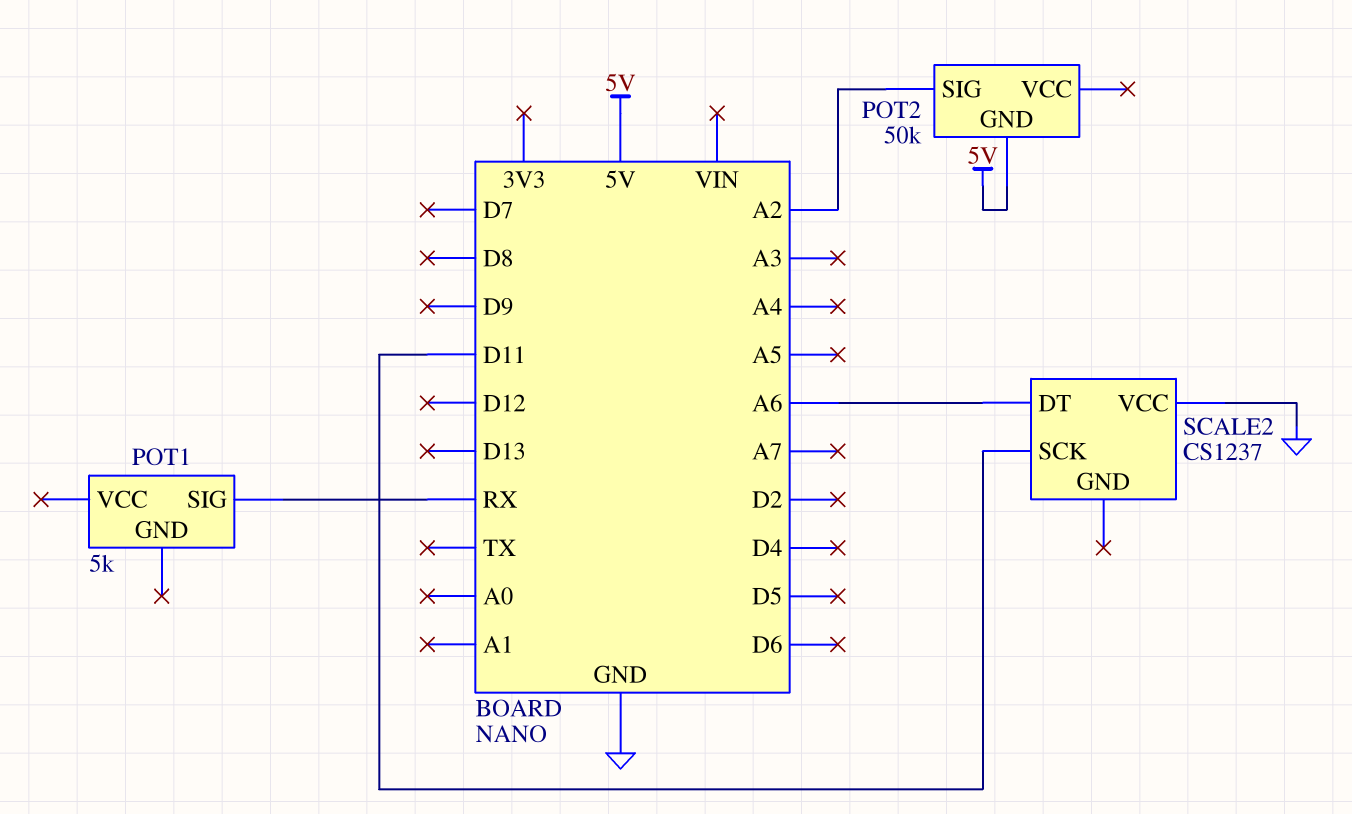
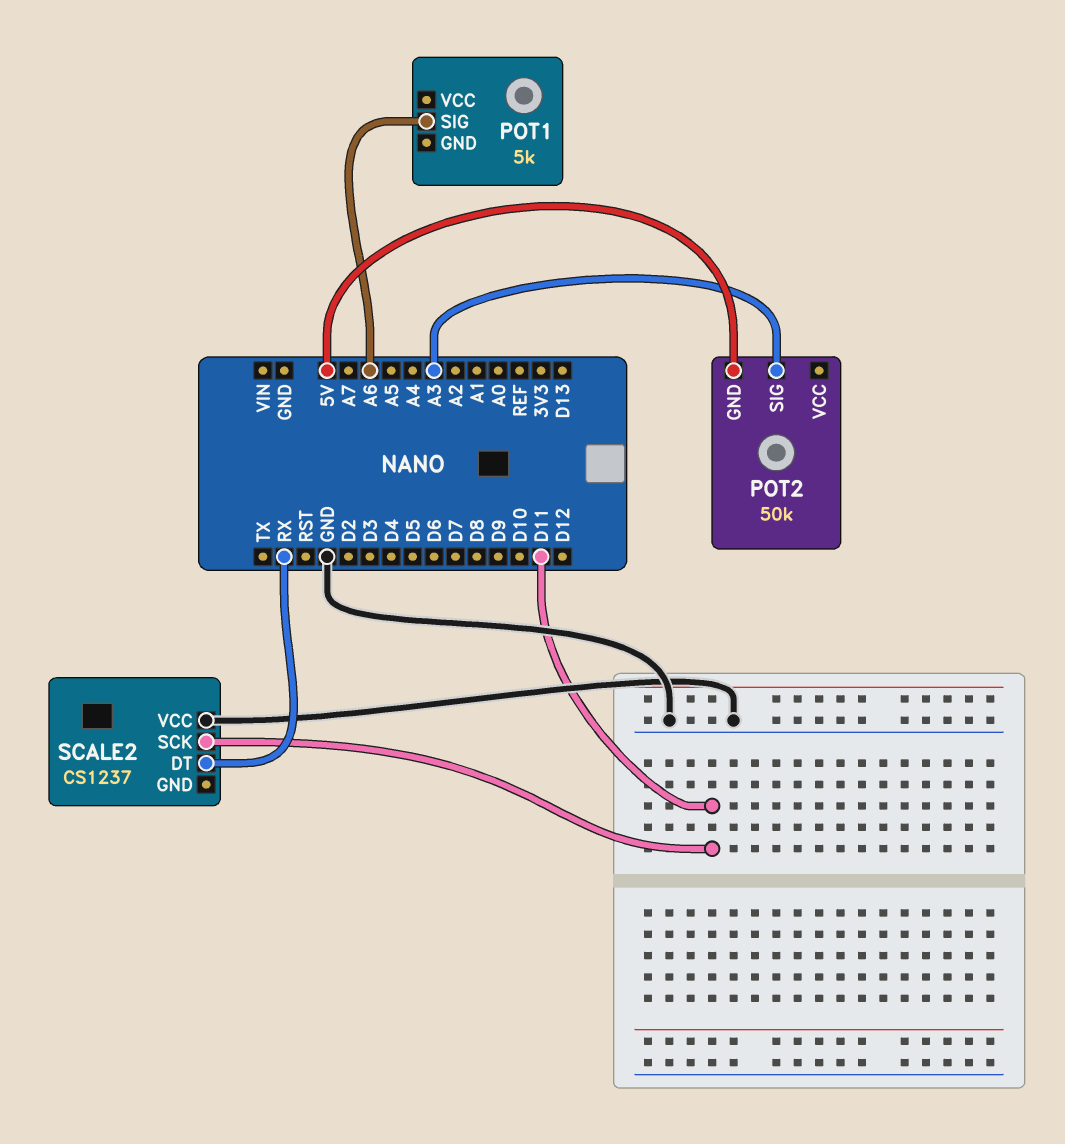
POT1 pin SIG: RX -> A6
POT2 pin SIG: A2 -> A3
SCALE2 pin DT: A6 -> RX

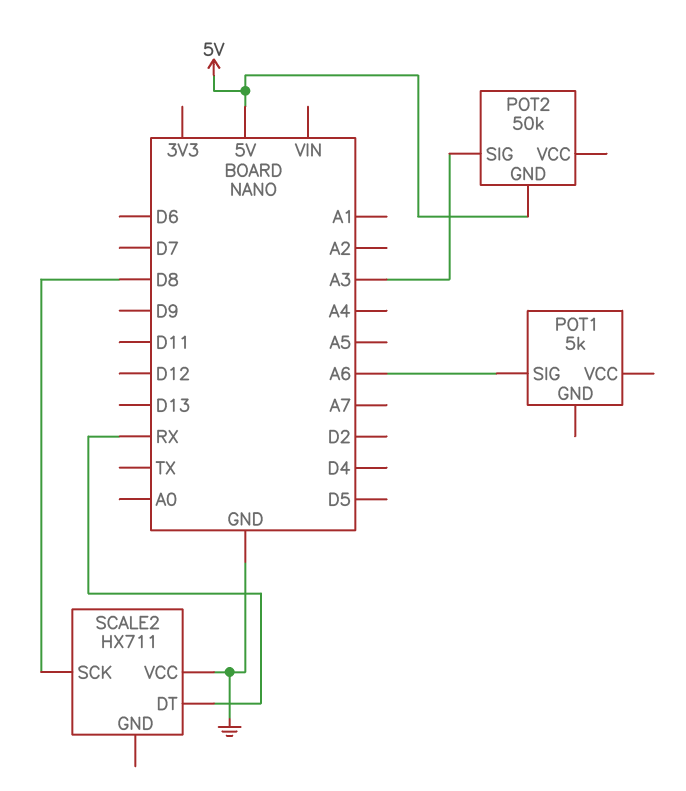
SCALE2: CS1237 -> HX711
SCALE2 pin SCK: D11 -> D8

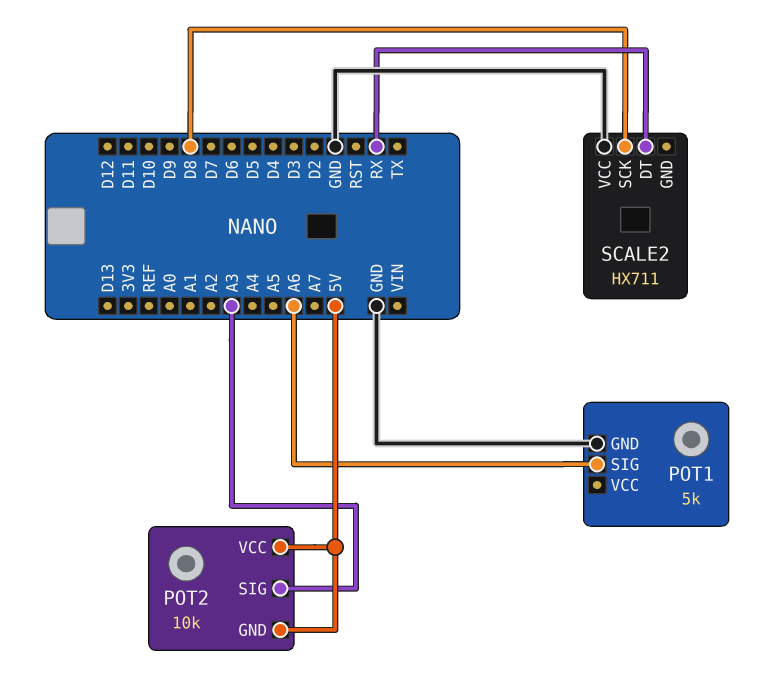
POT1 pin GND: none -> GND
POT2: 50k -> 10k
POT2 pin VCC: none -> 5V

